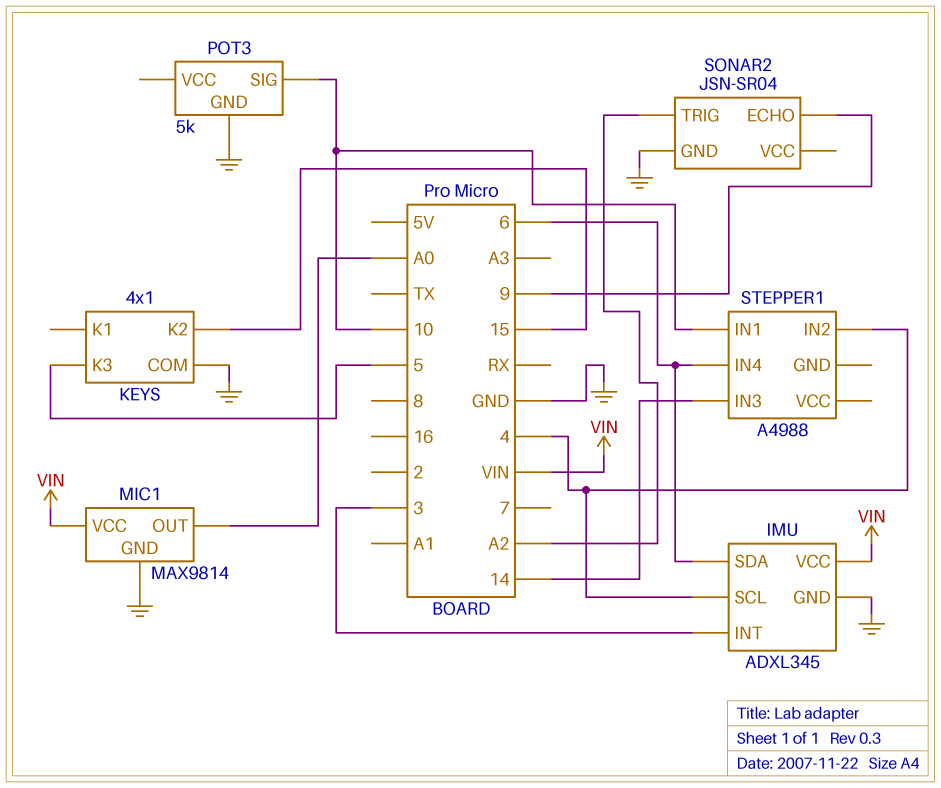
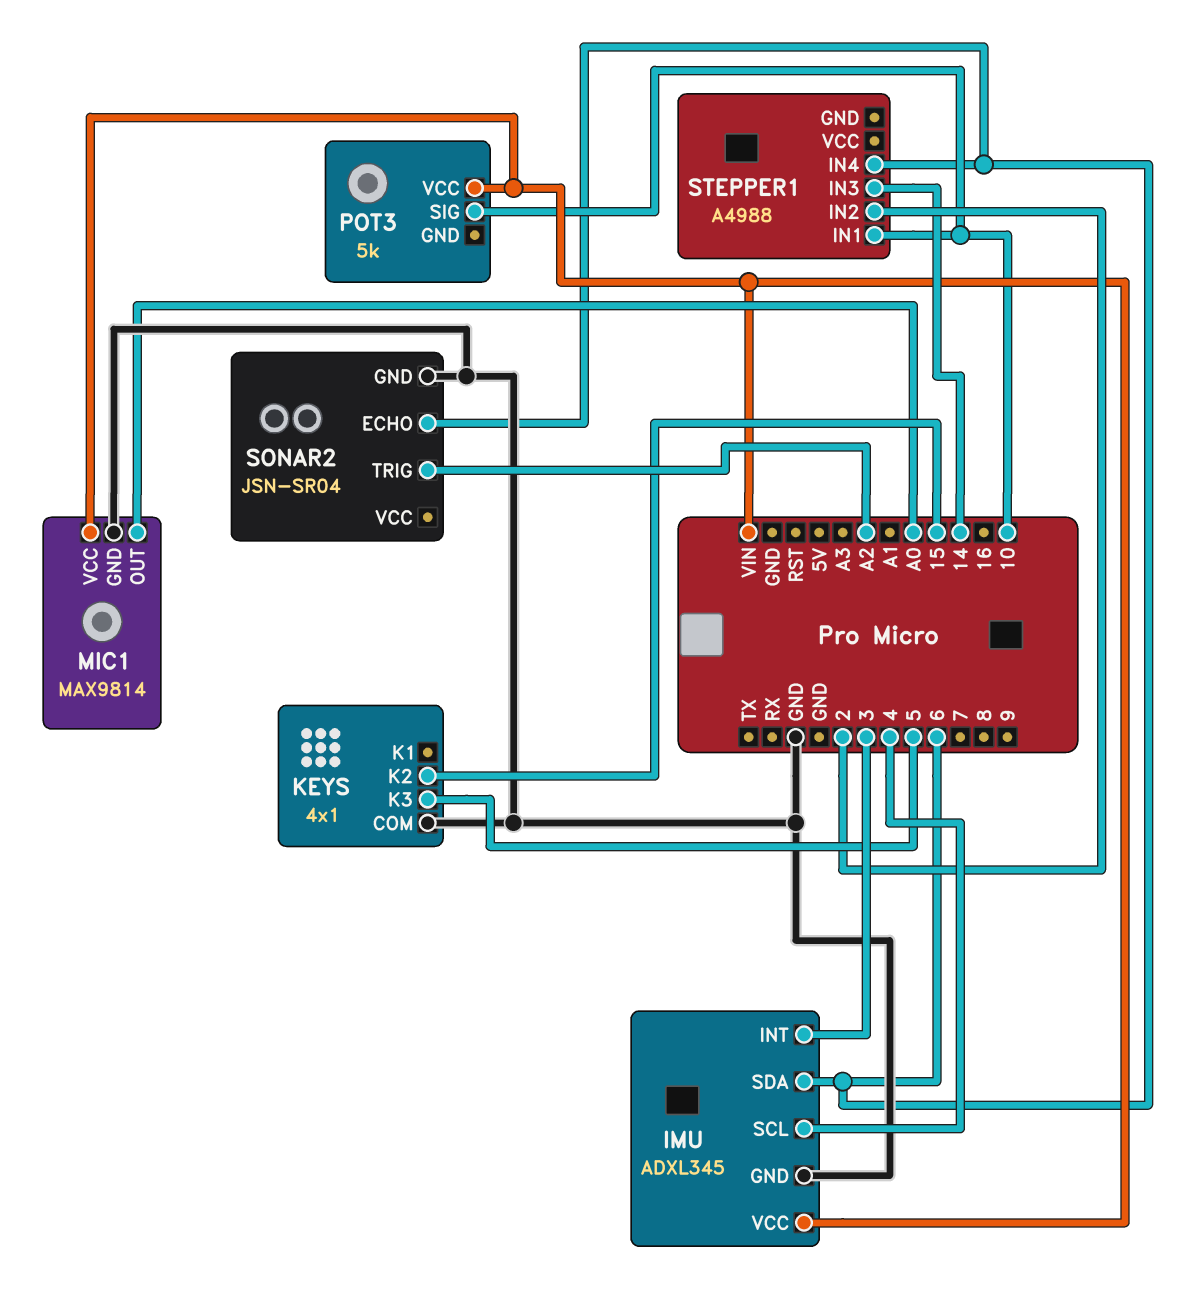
POT3 pin GND: GND -> none
POT3 pin VCC: none -> VIN
SONAR2 pin ECHO: 9 -> 6
STEPPER1 pin IN2: 4 -> 2

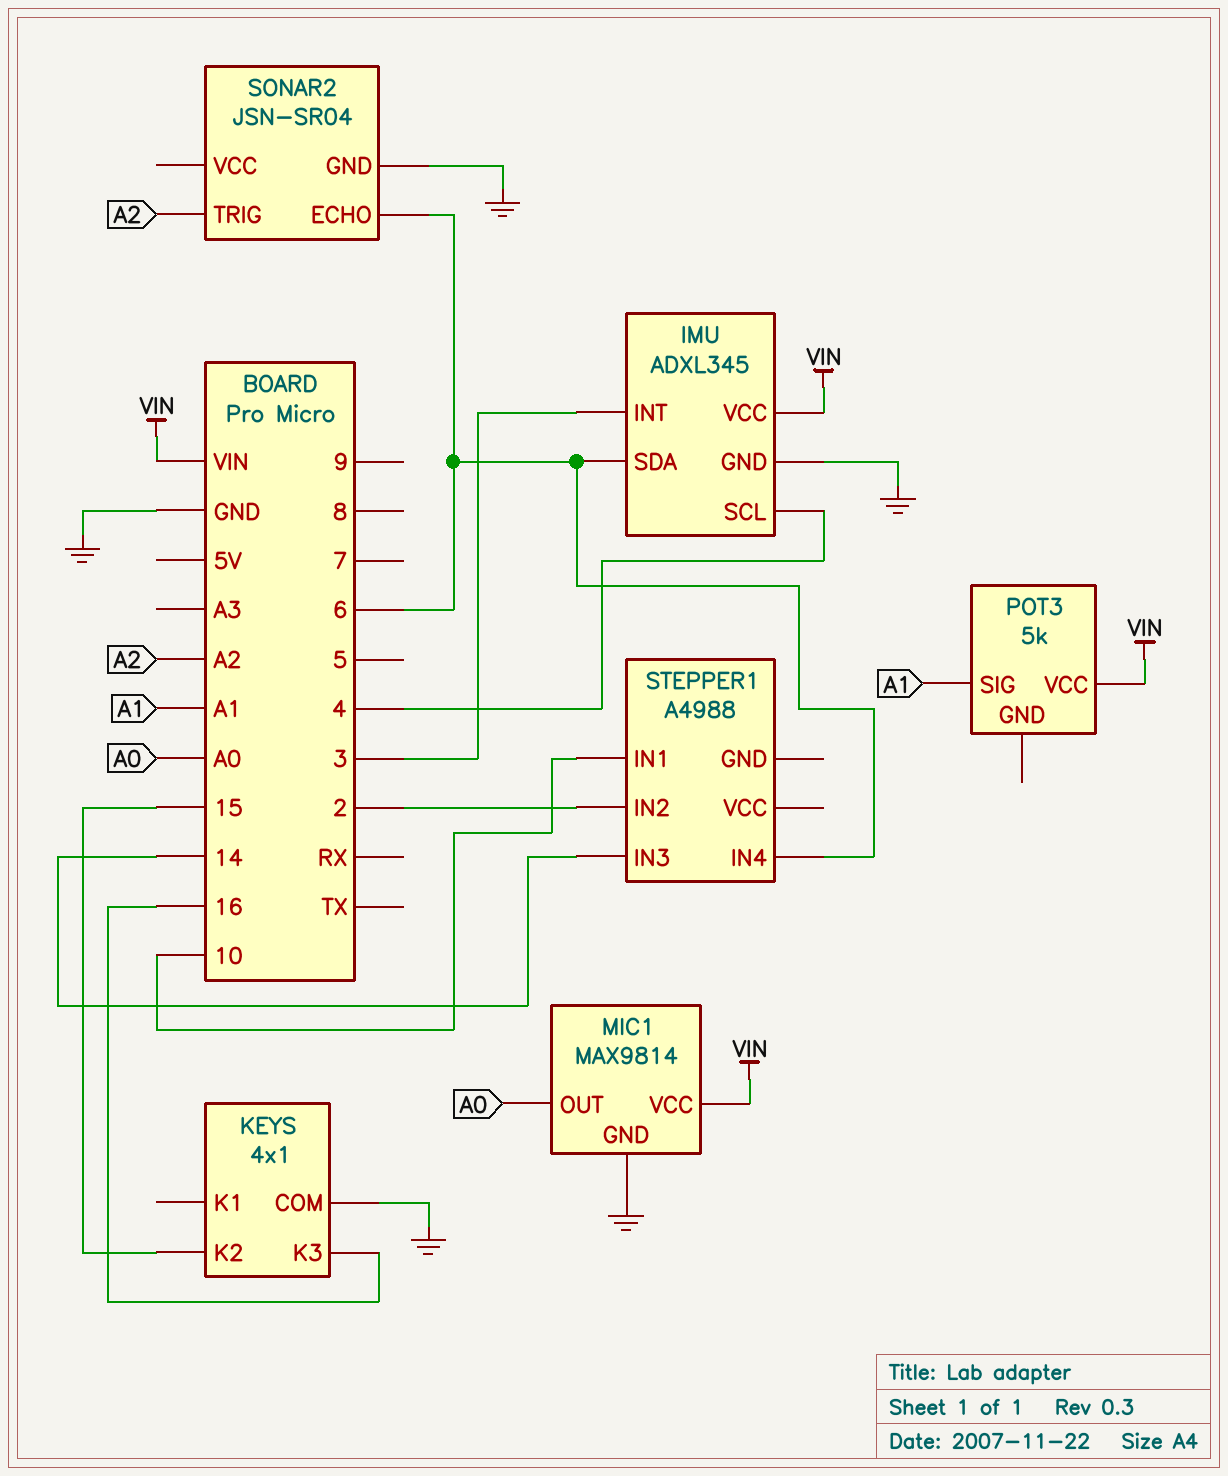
KEYS pin K3: 5 -> 16
POT3 pin SIG: 10 -> A1

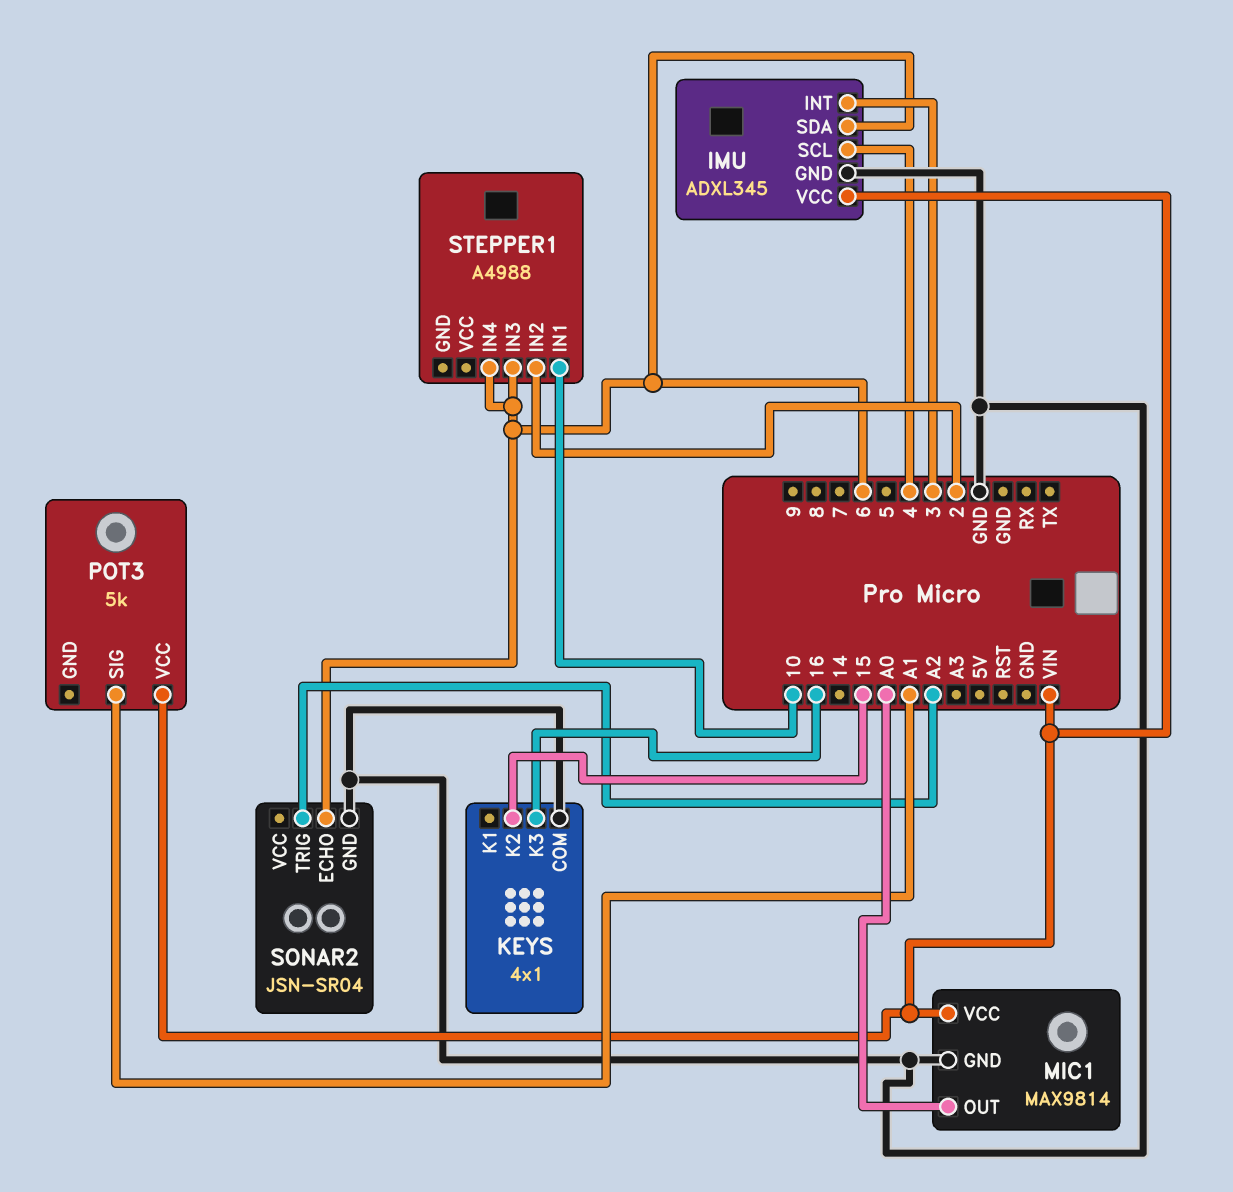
STEPPER1 pin IN3: 14 -> 6

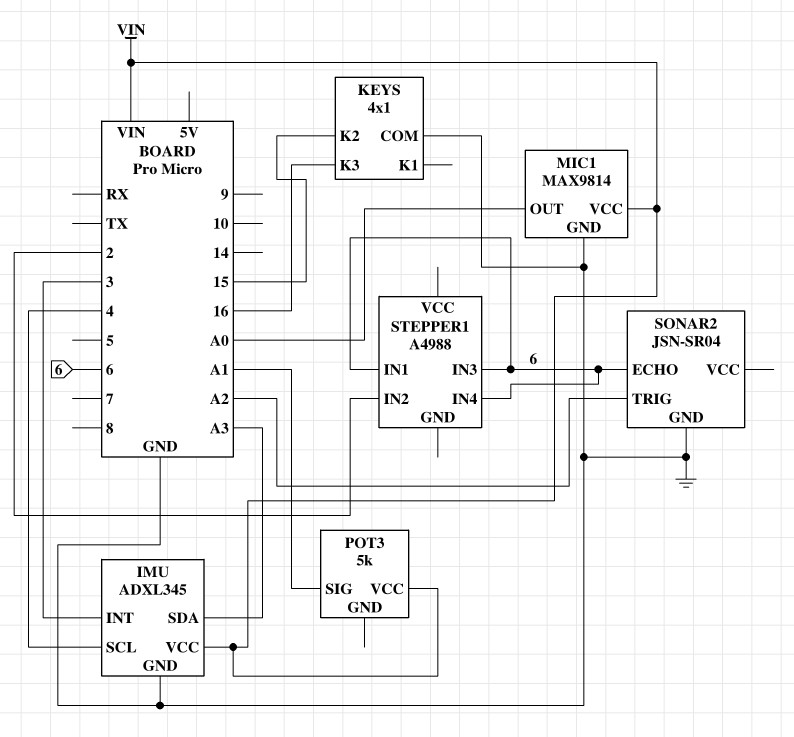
IMU pin SDA: 6 -> A3
STEPPER1 pin IN1: 10 -> 6

